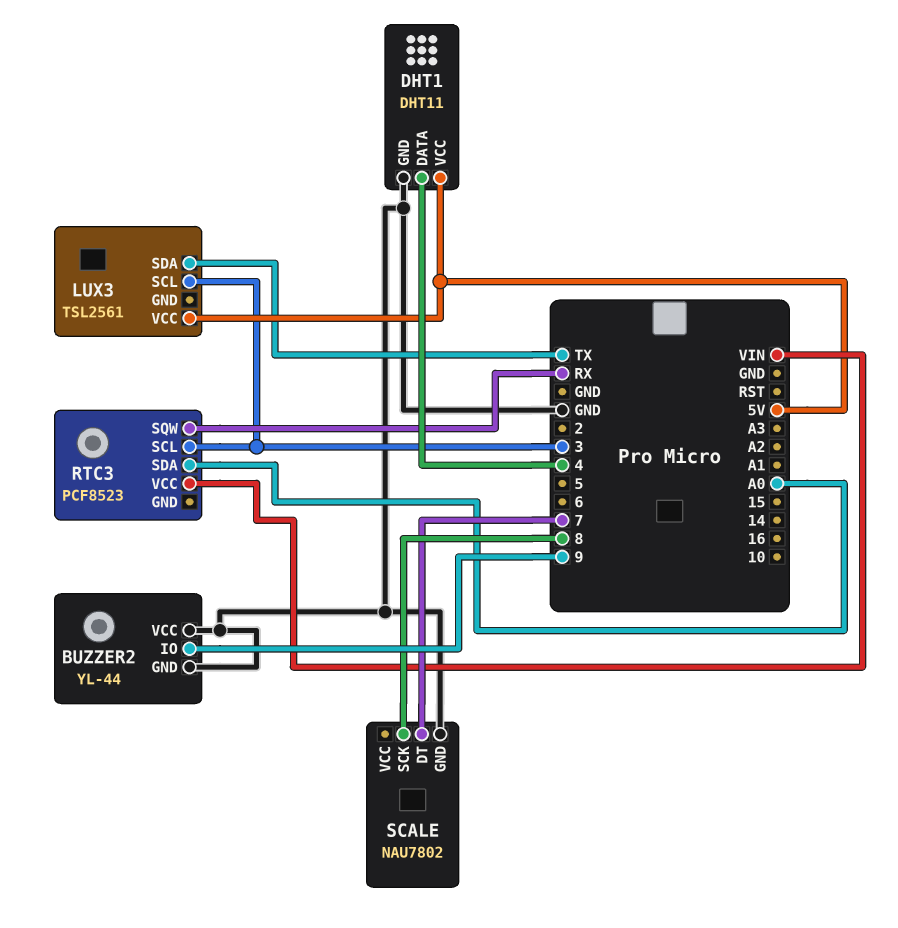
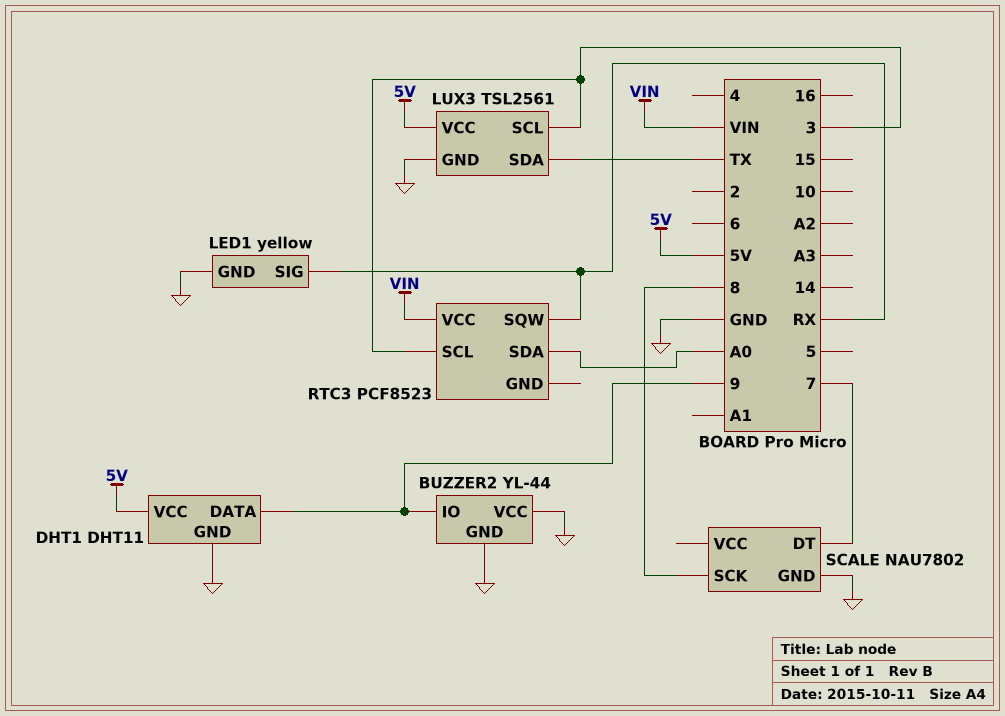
DHT1 pin DATA: 4 -> 9
LED1: none -> yellow
LED1 pin GND: none -> GND
LED1 pin SIG: none -> RX
LUX3 pin GND: none -> GND

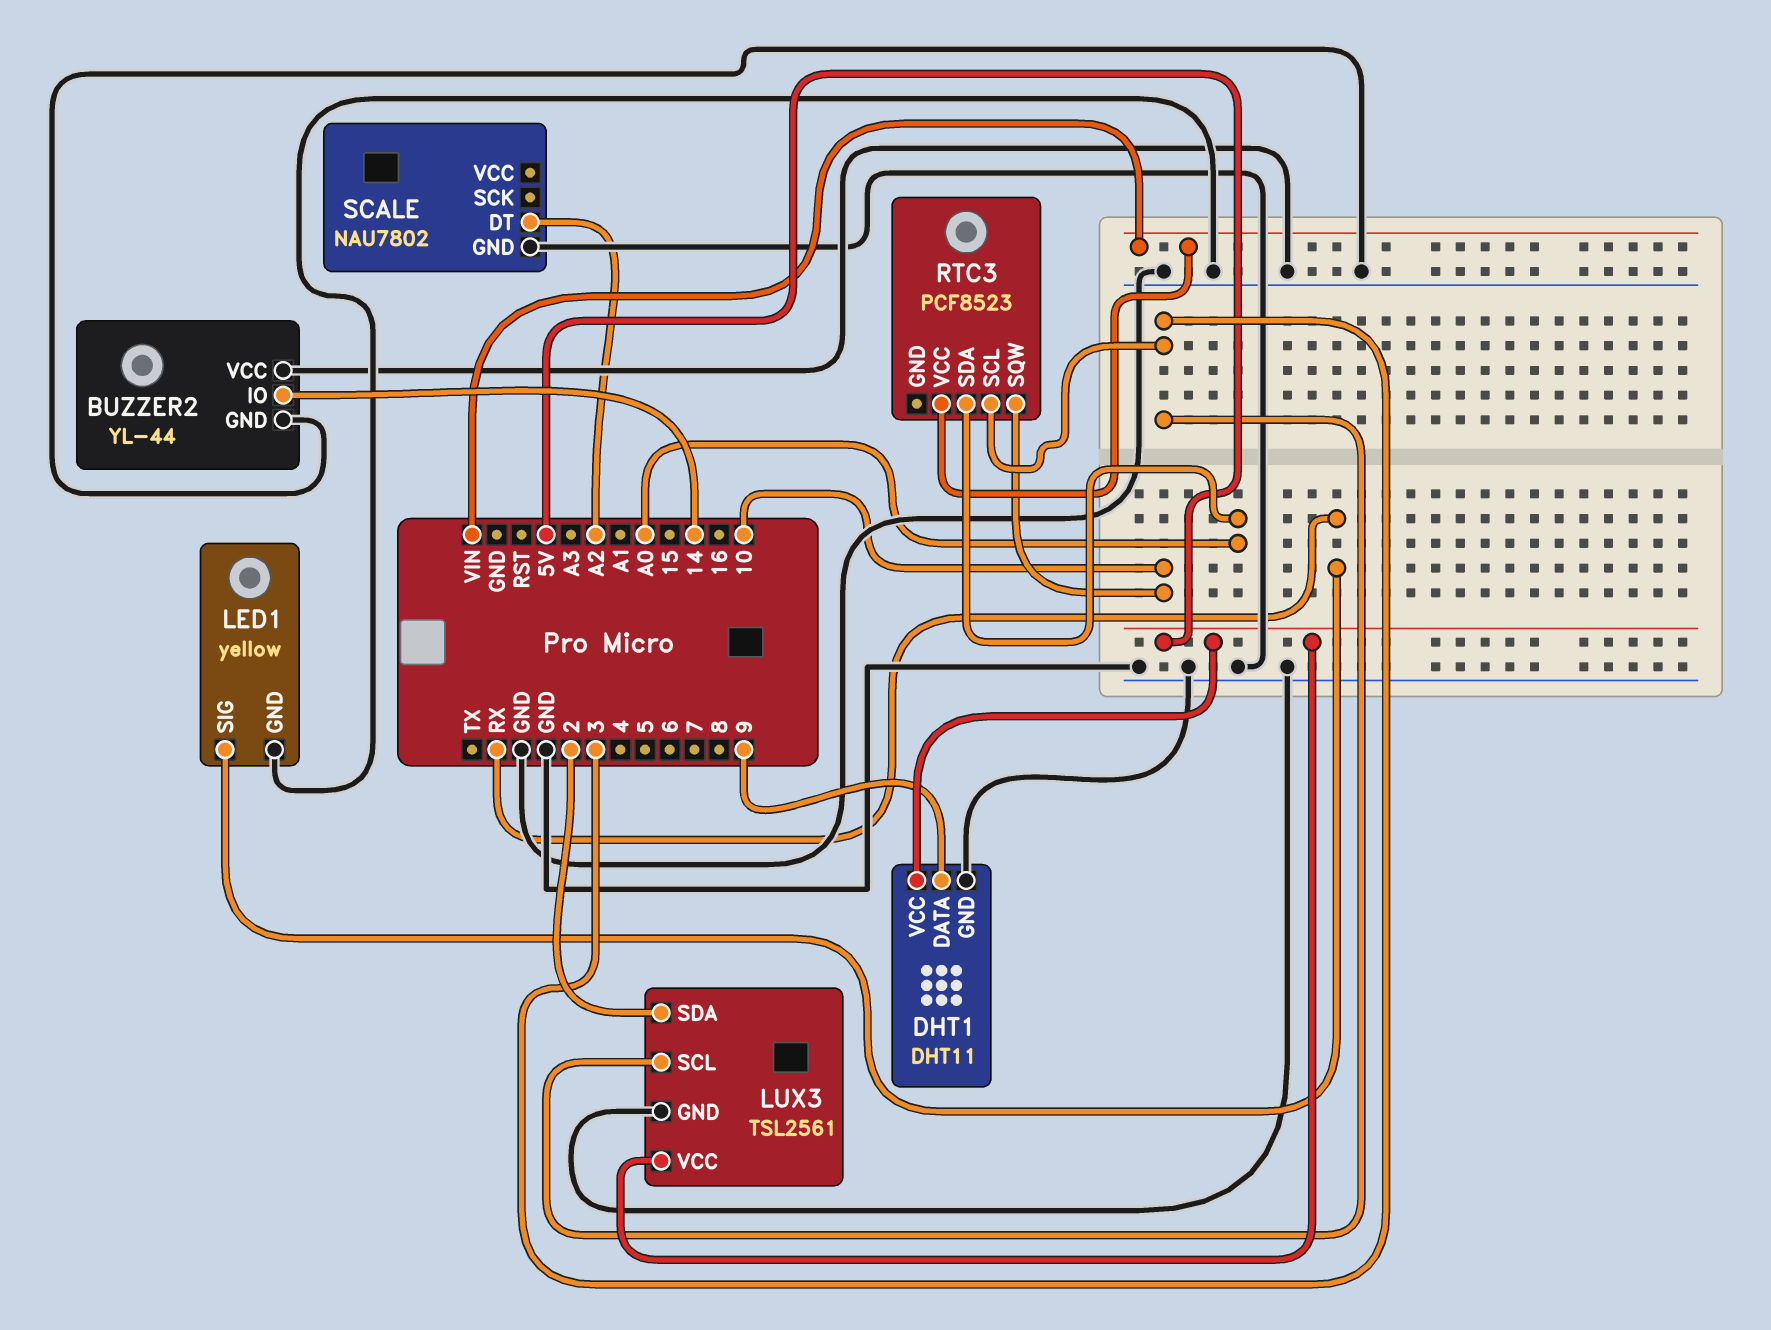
BUZZER2 pin IO: 9 -> 14
LUX3 pin SDA: TX -> 2
RTC3 pin SQW: RX -> 10
SCALE pin DT: 7 -> A2
SCALE pin SCK: 8 -> none

